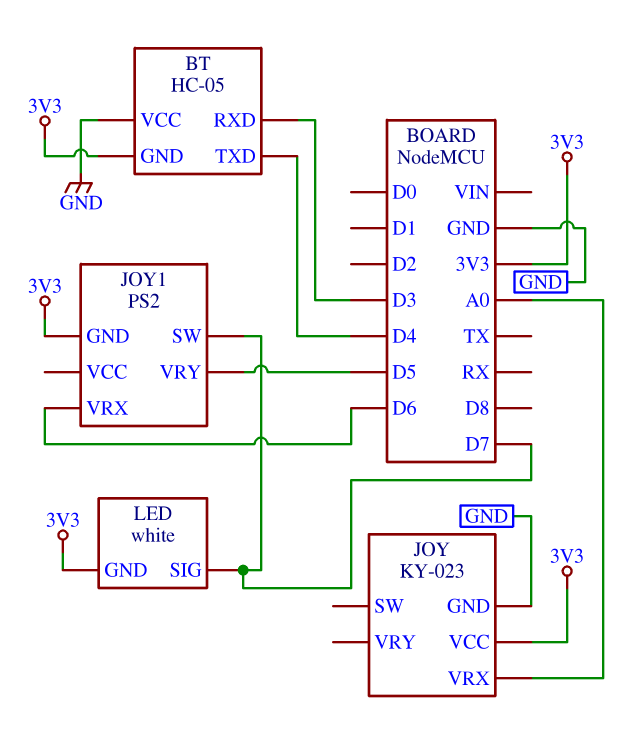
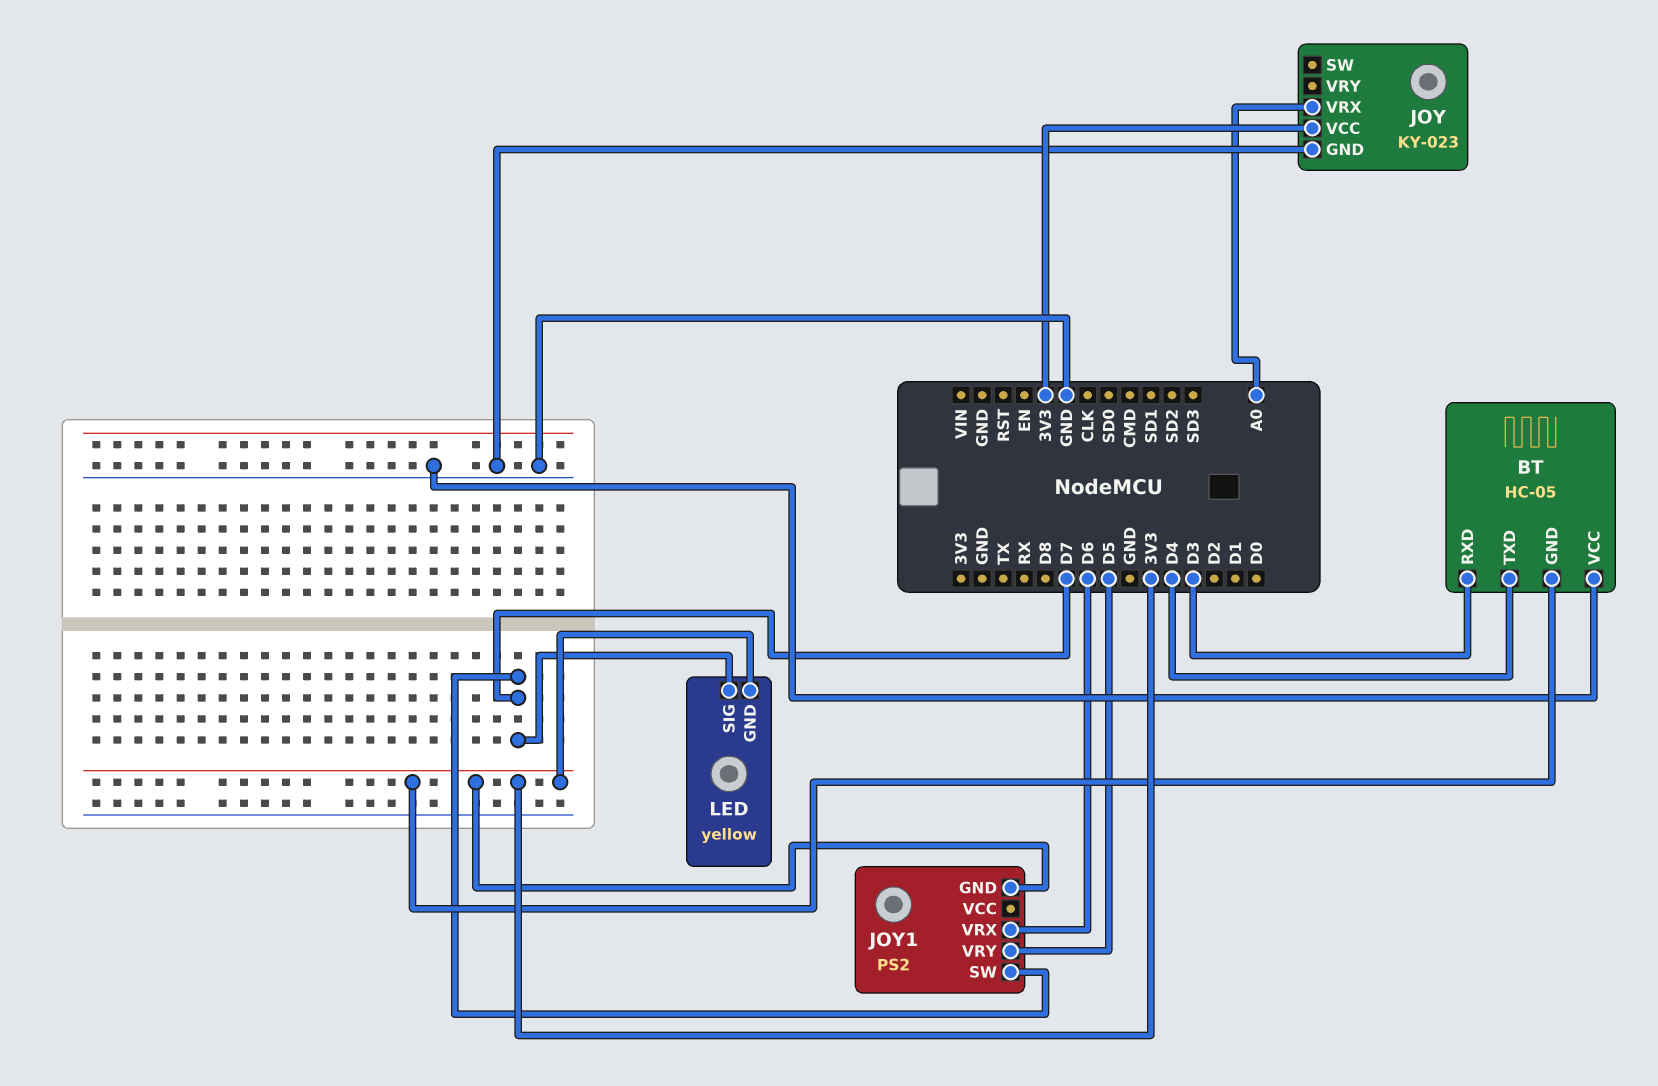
LED: white -> yellow

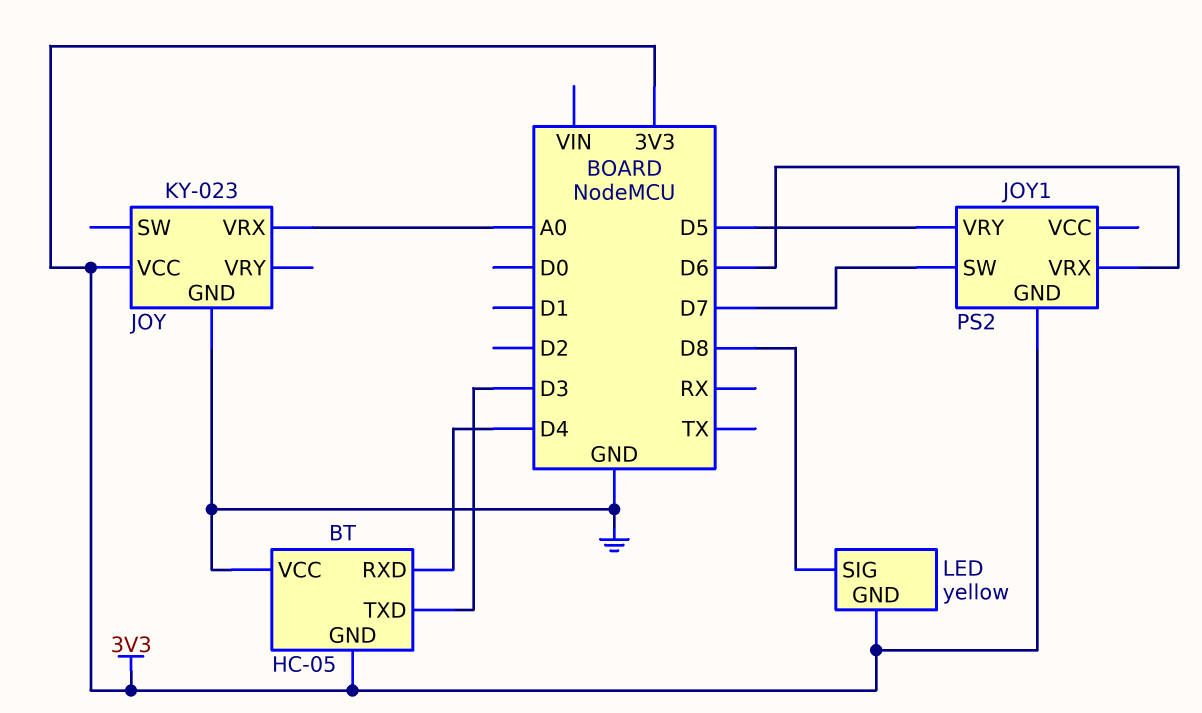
BT pin RXD: D3 -> D4
BT pin TXD: D4 -> D3
LED pin SIG: D7 -> D8

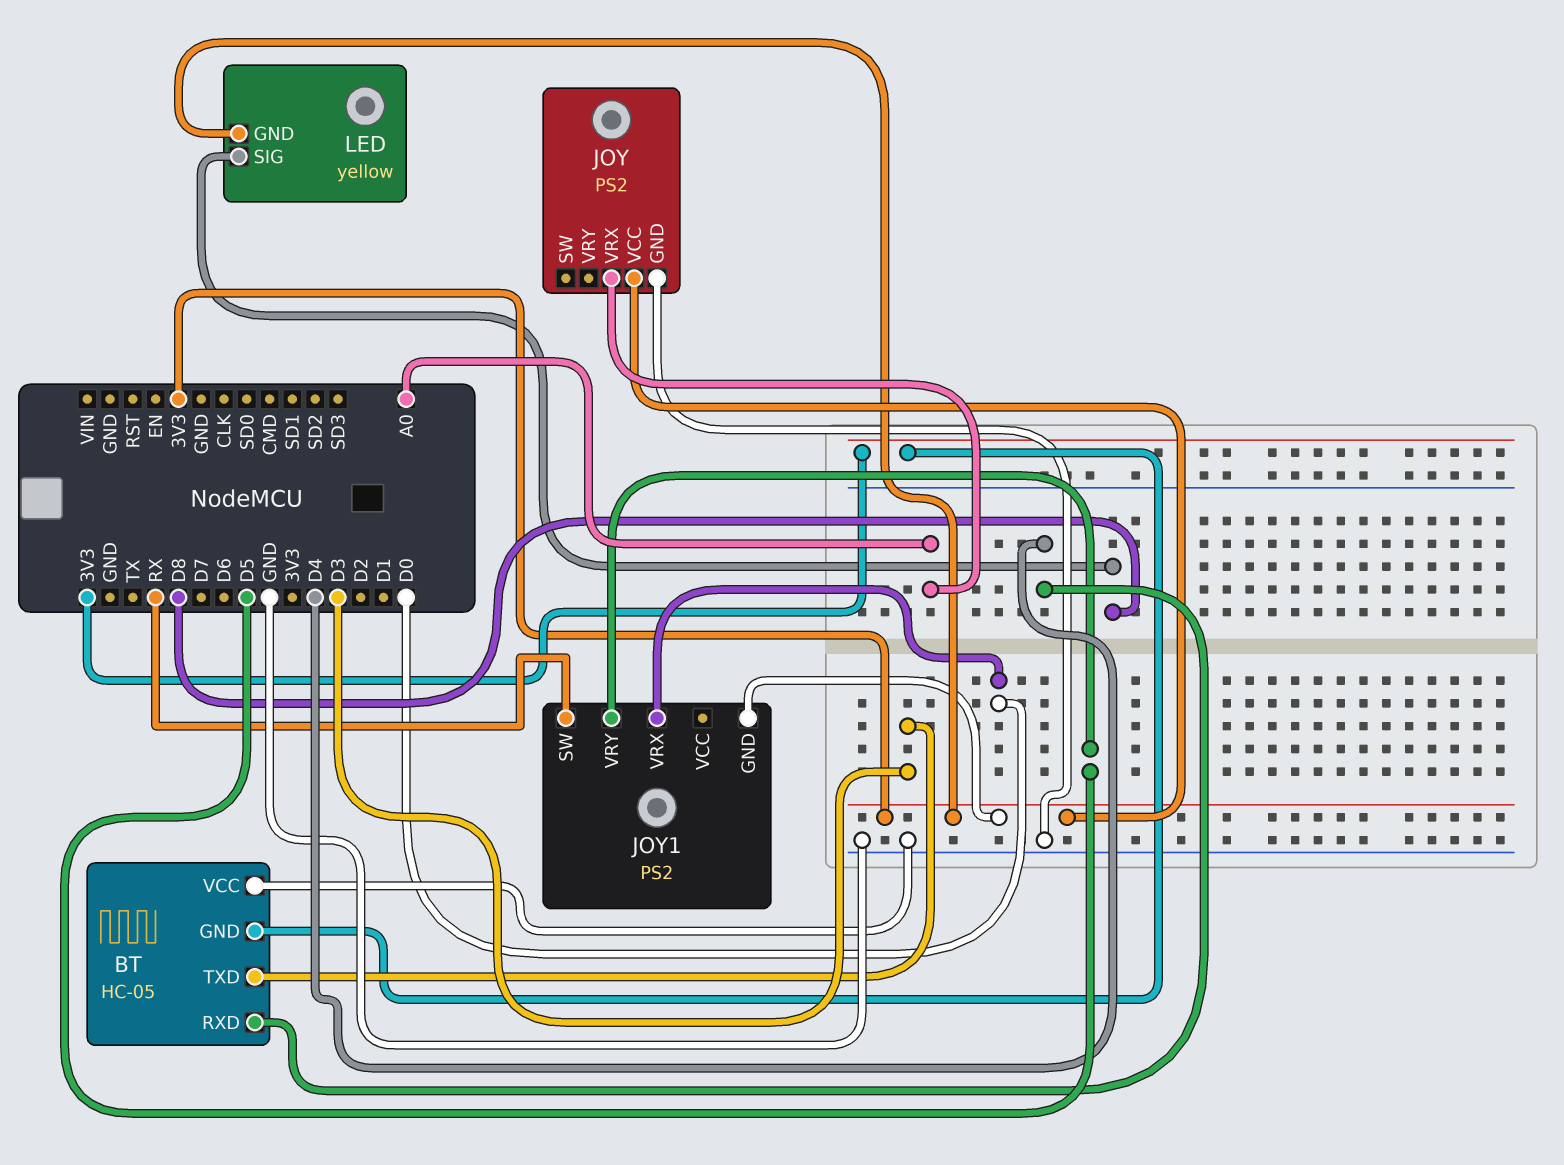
JOY: KY-023 -> PS2
JOY1 pin SW: D7 -> RX
JOY1 pin VRX: D6 -> D0

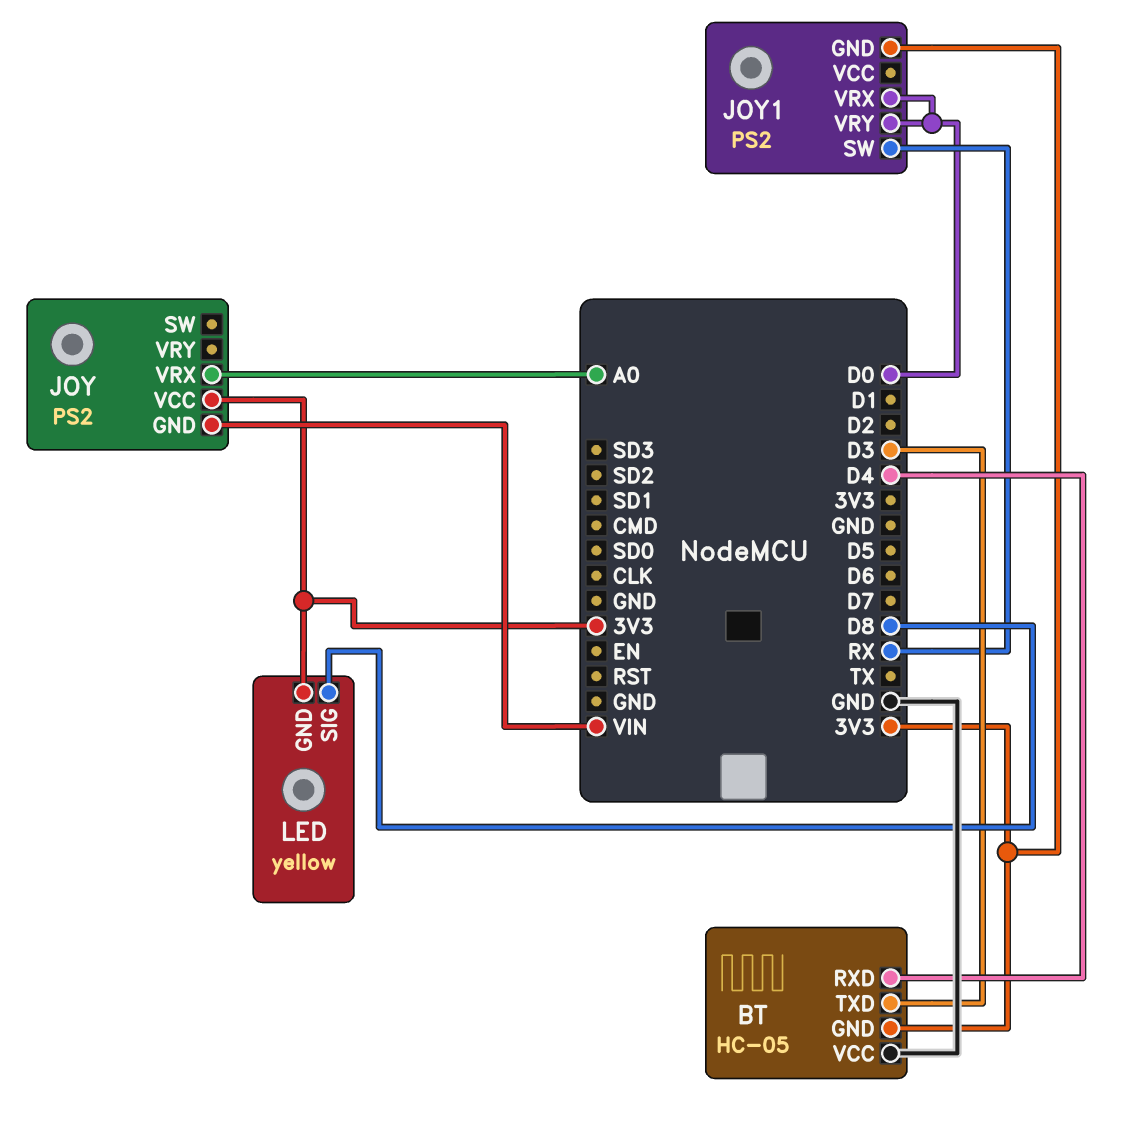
JOY pin GND: GND -> VIN
JOY1 pin VRY: D5 -> D0

